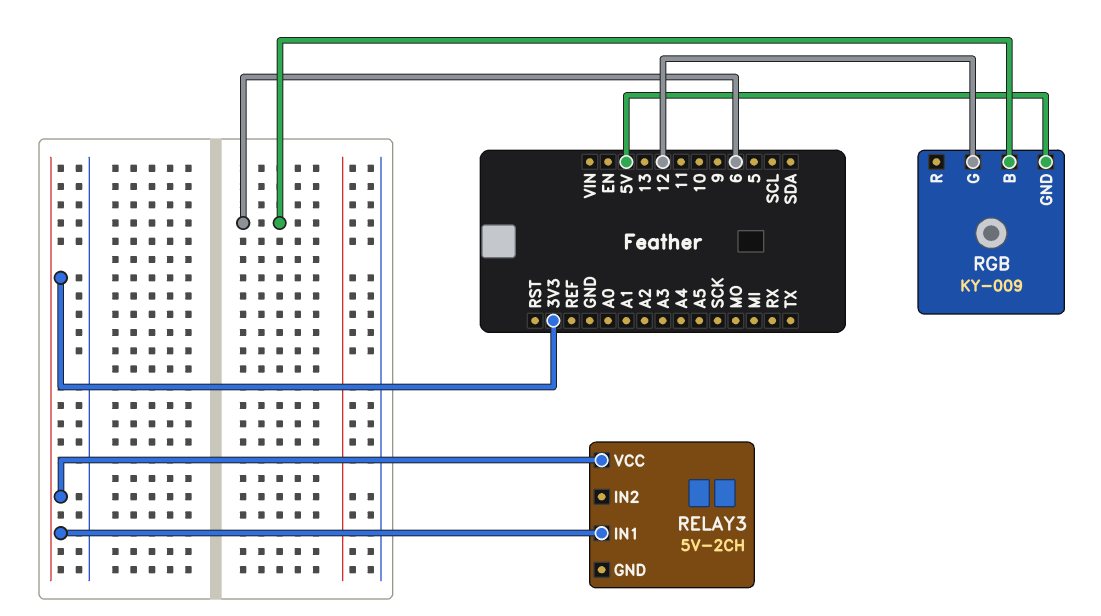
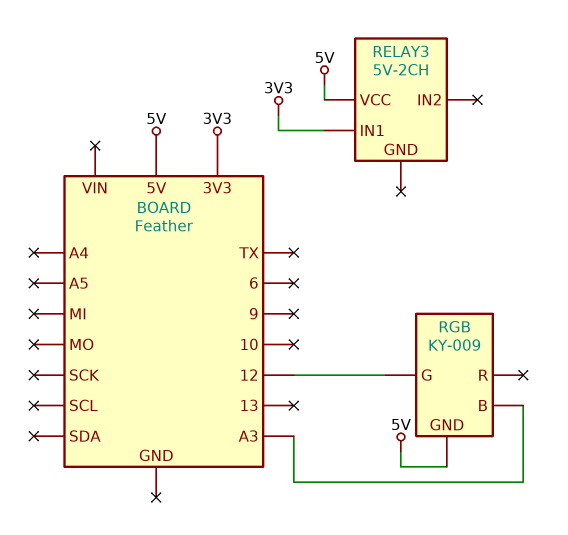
RELAY3 pin VCC: 3V3 -> 5V
RGB pin B: 6 -> A3

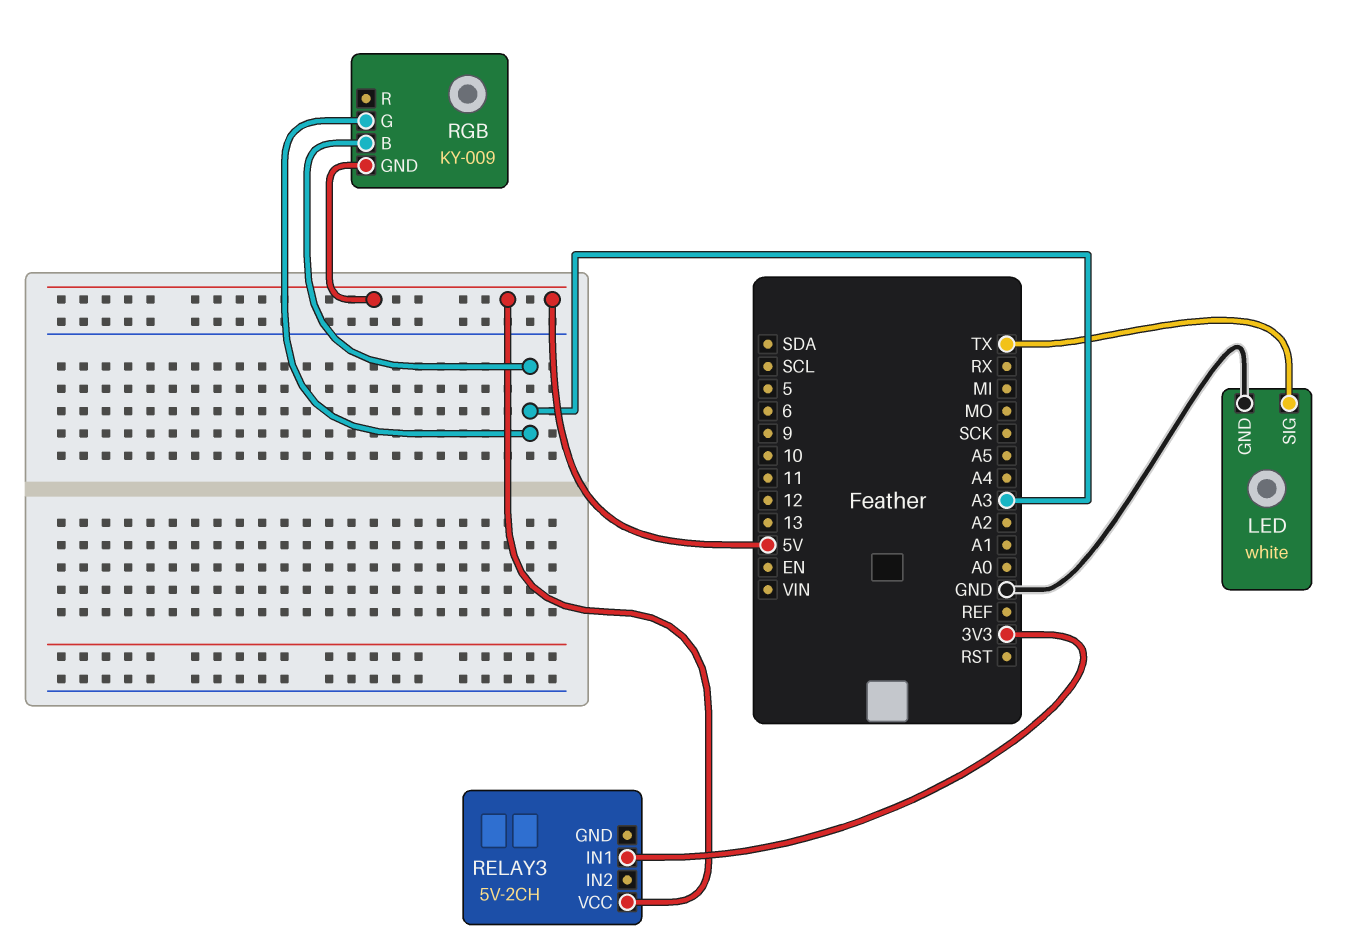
LED: none -> white
LED pin GND: none -> GND
LED pin SIG: none -> TX
RGB pin G: 12 -> A3

